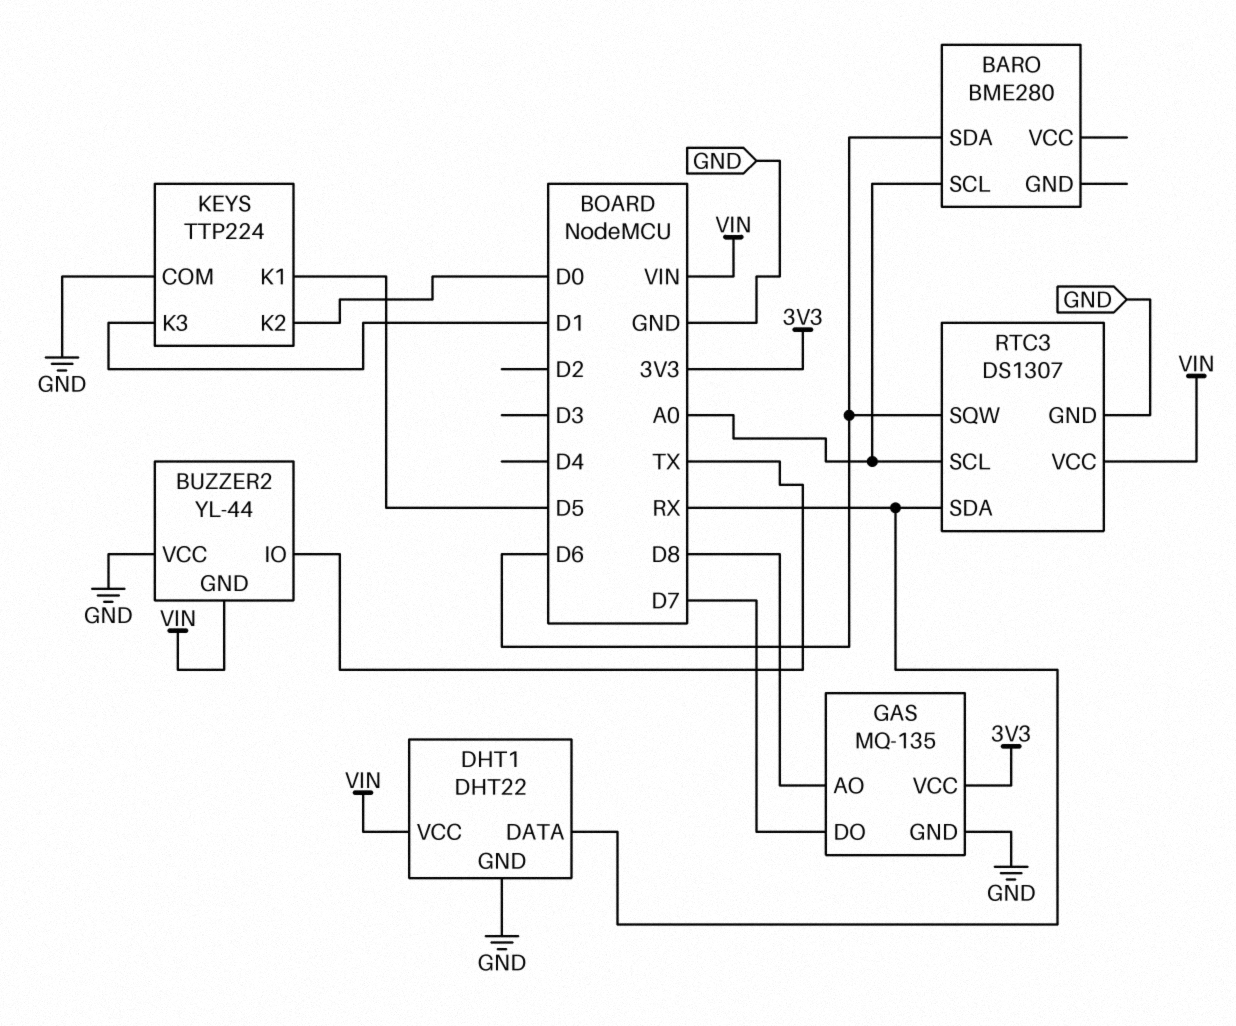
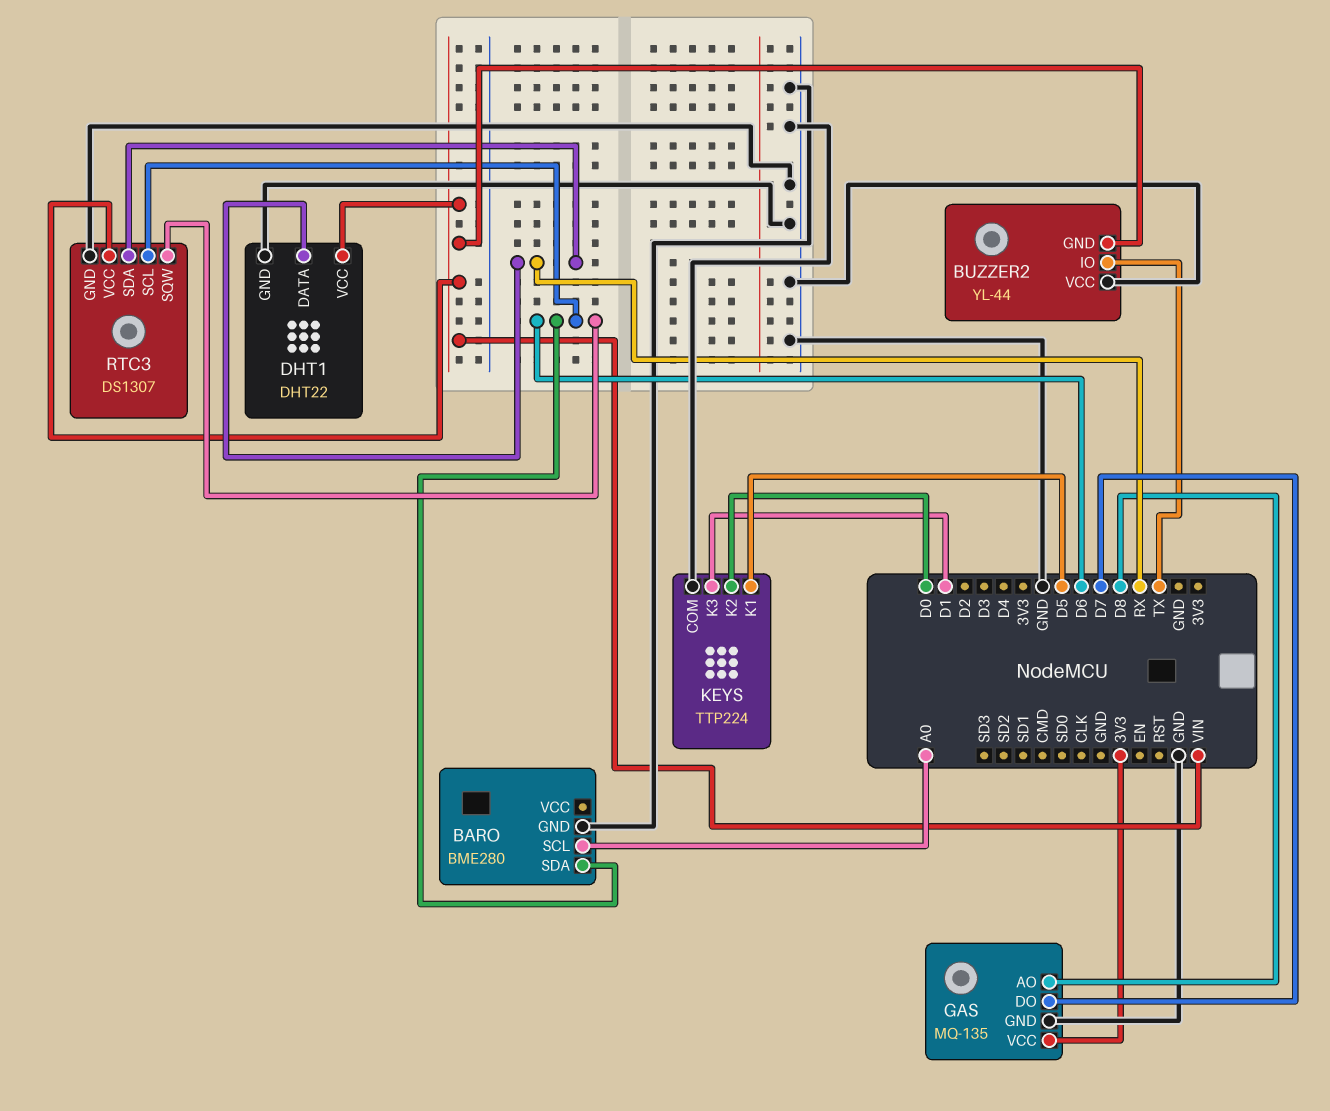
BARO pin GND: none -> GND
RTC3 pin SCL: A0 -> D6

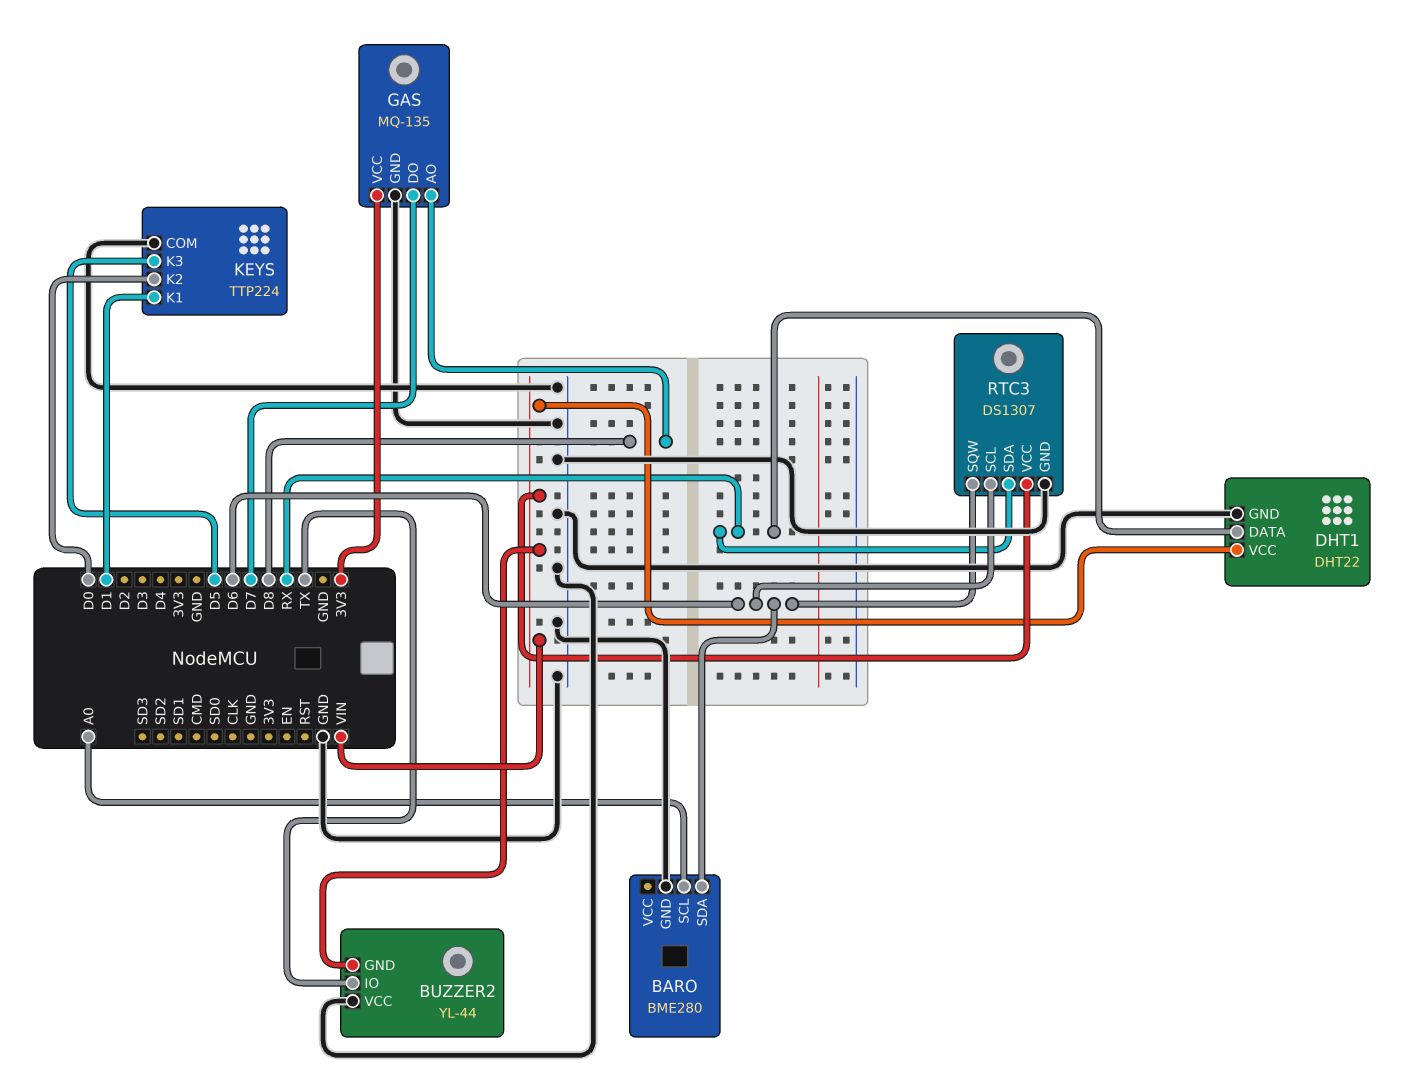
KEYS pin K1: D5 -> D1
KEYS pin K3: D1 -> D5

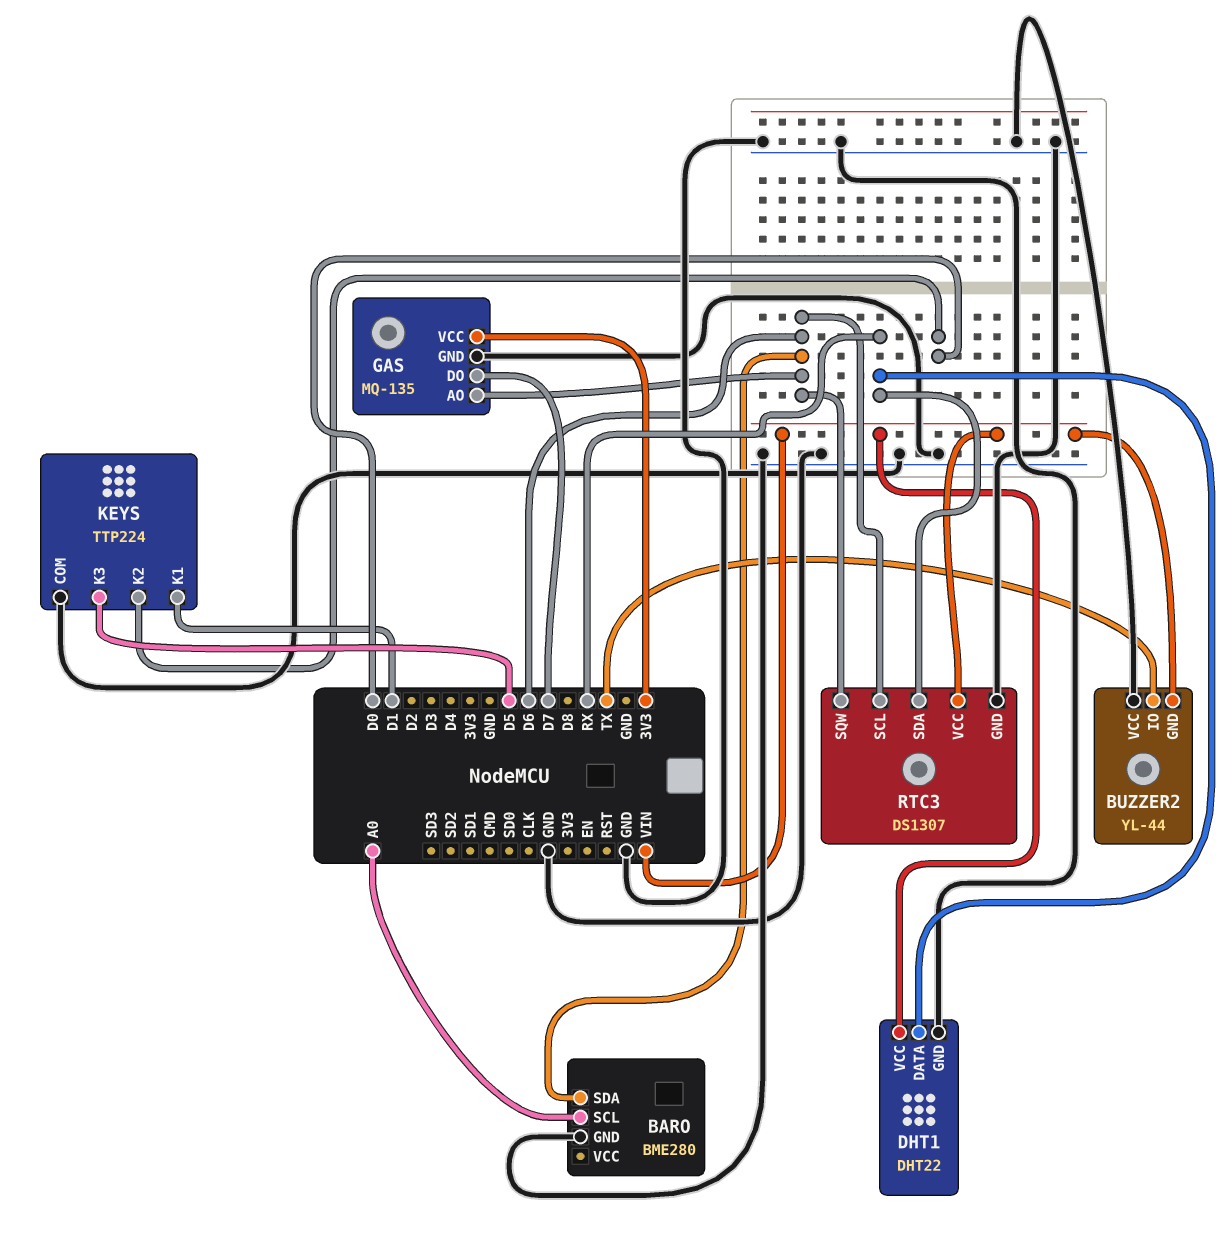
GAS pin AO: D8 -> D6

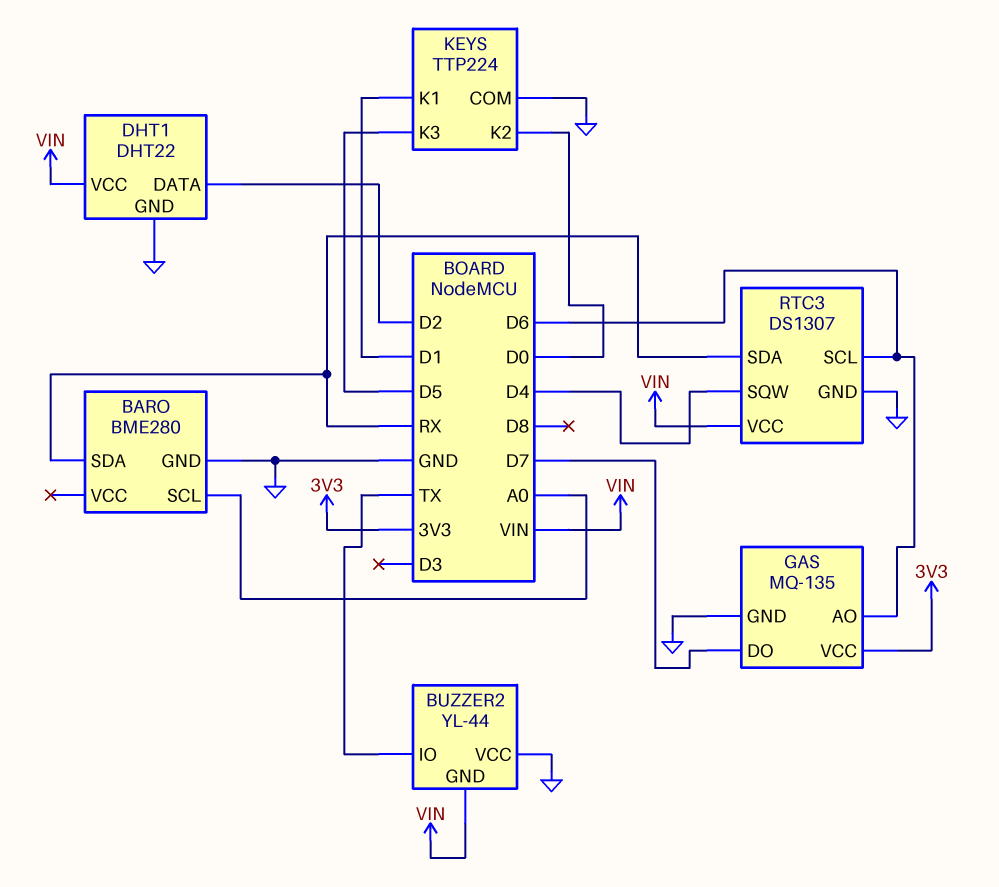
BARO pin SDA: D6 -> RX
DHT1 pin DATA: RX -> D2
RTC3 pin SQW: D6 -> D4

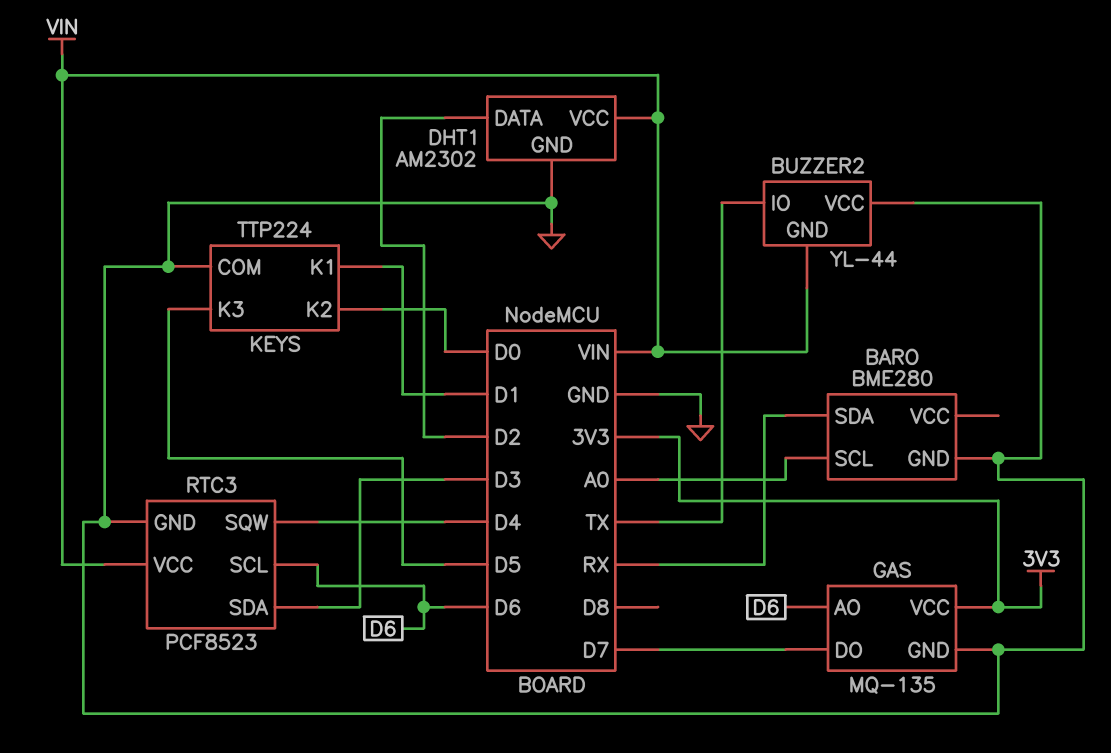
DHT1: DHT22 -> AM2302
RTC3: DS1307 -> PCF8523
RTC3 pin SDA: RX -> D3

